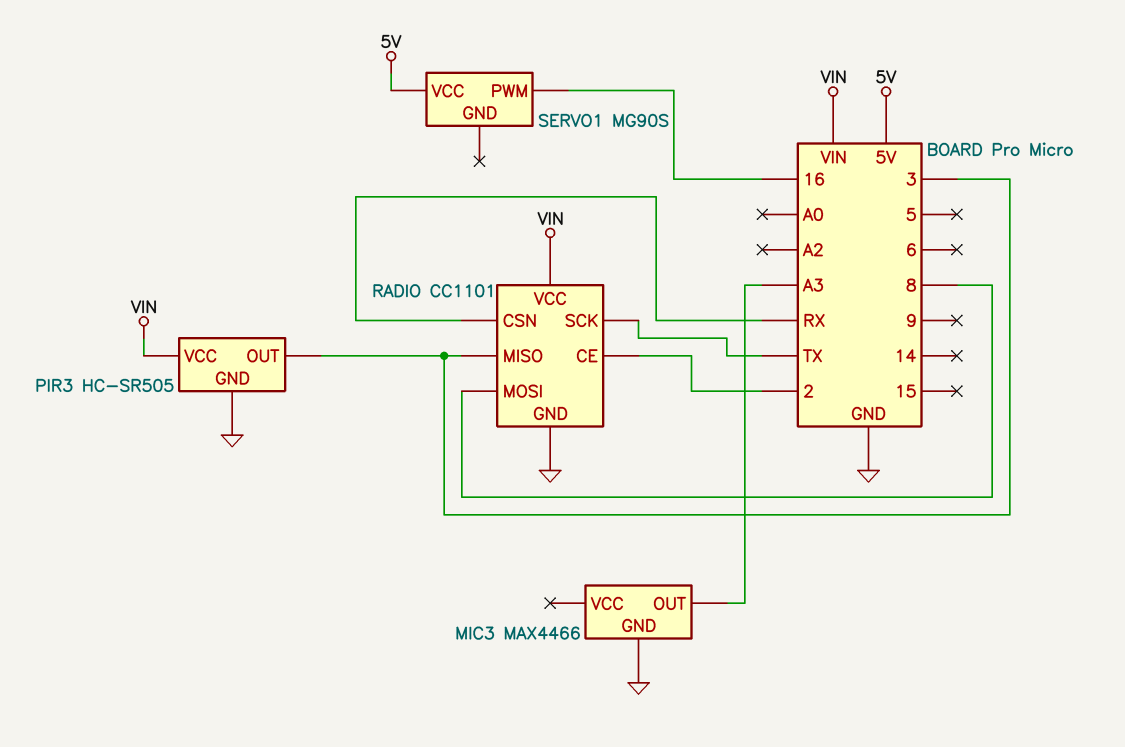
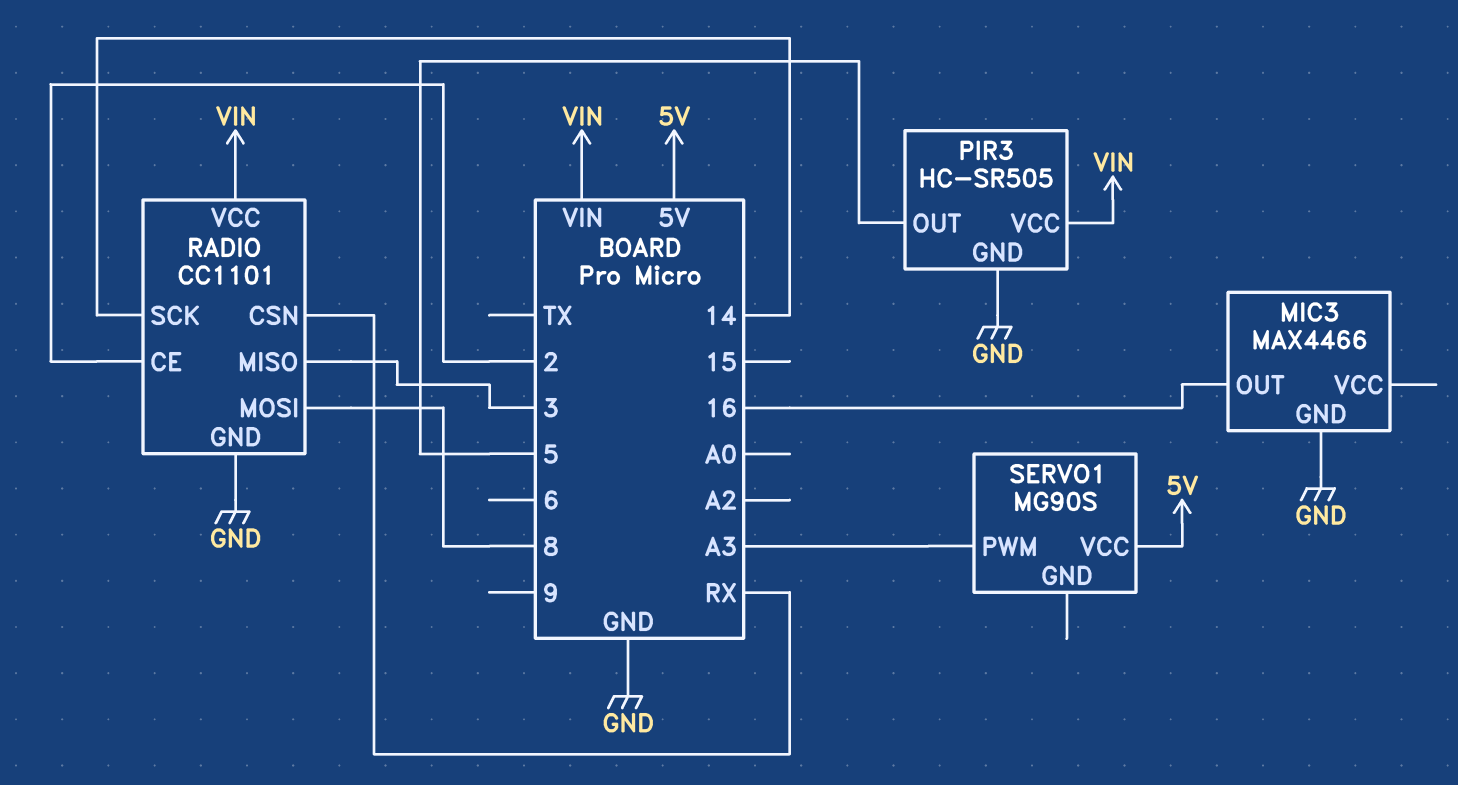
MIC3 pin OUT: A3 -> 16
PIR3 pin OUT: 3 -> 5
RADIO pin SCK: TX -> 14
SERVO1 pin PWM: 16 -> A3

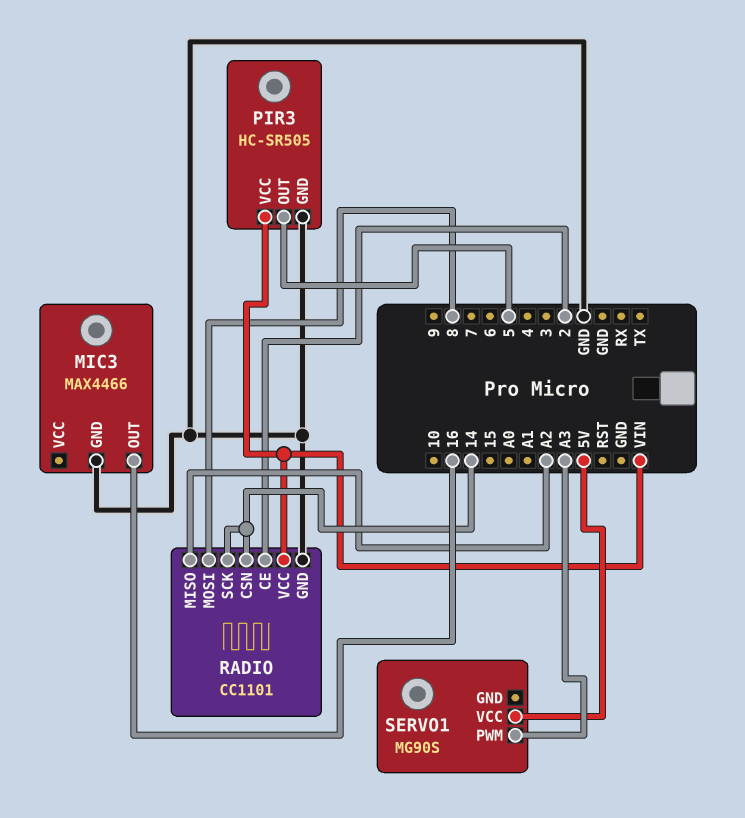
RADIO pin CSN: RX -> 14
RADIO pin MISO: 3 -> A2

